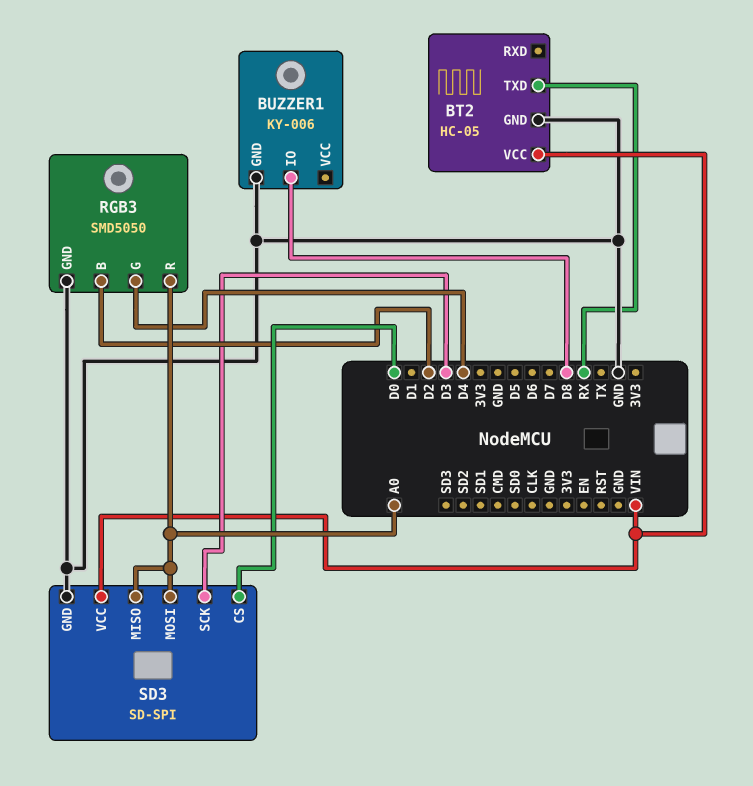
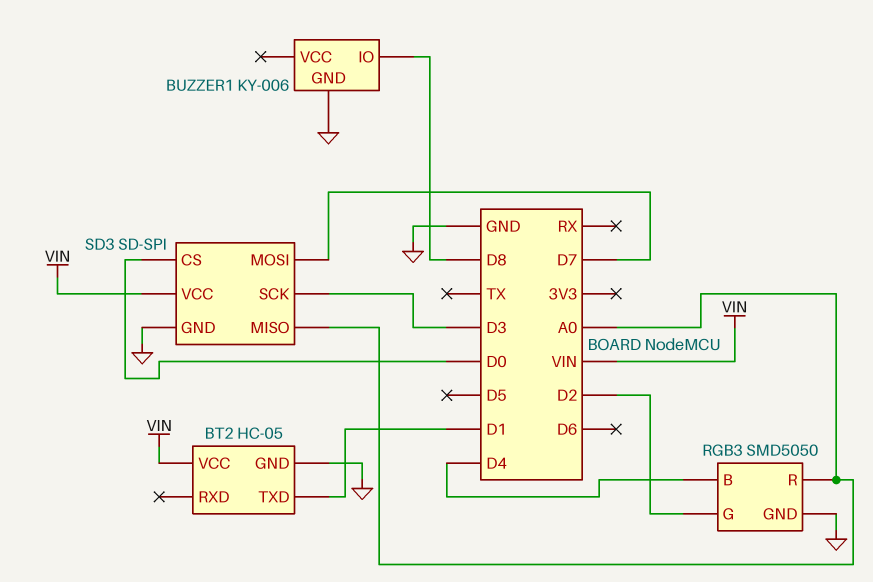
BT2 pin TXD: RX -> D1
RGB3 pin B: D2 -> D4
RGB3 pin G: D4 -> D2
SD3 pin MOSI: A0 -> D7

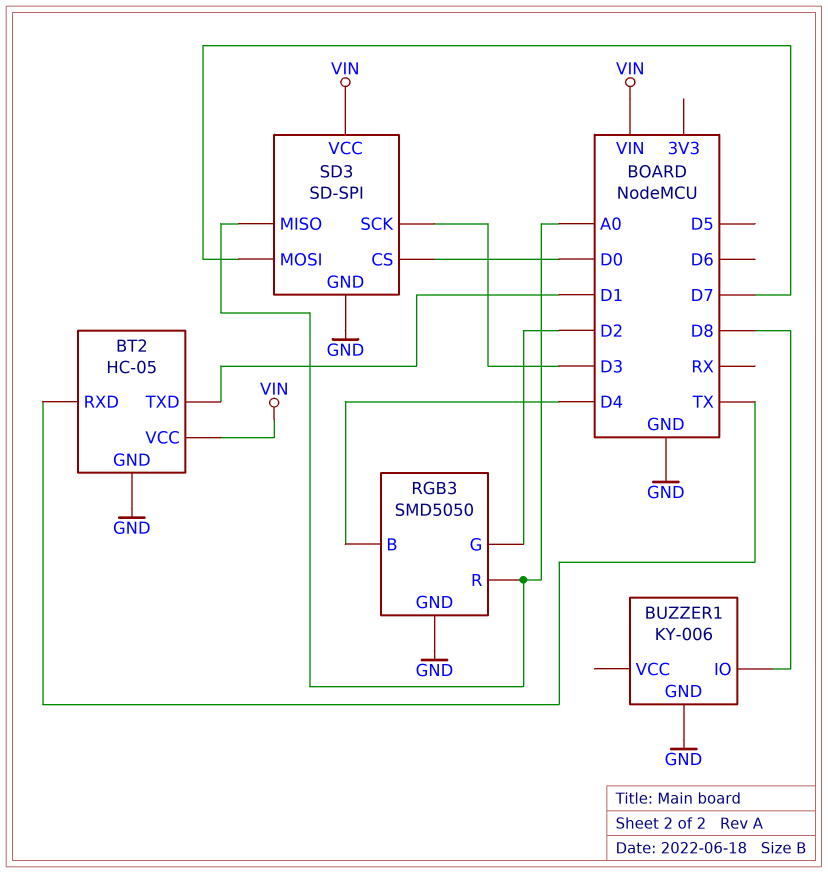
BT2 pin RXD: none -> TX

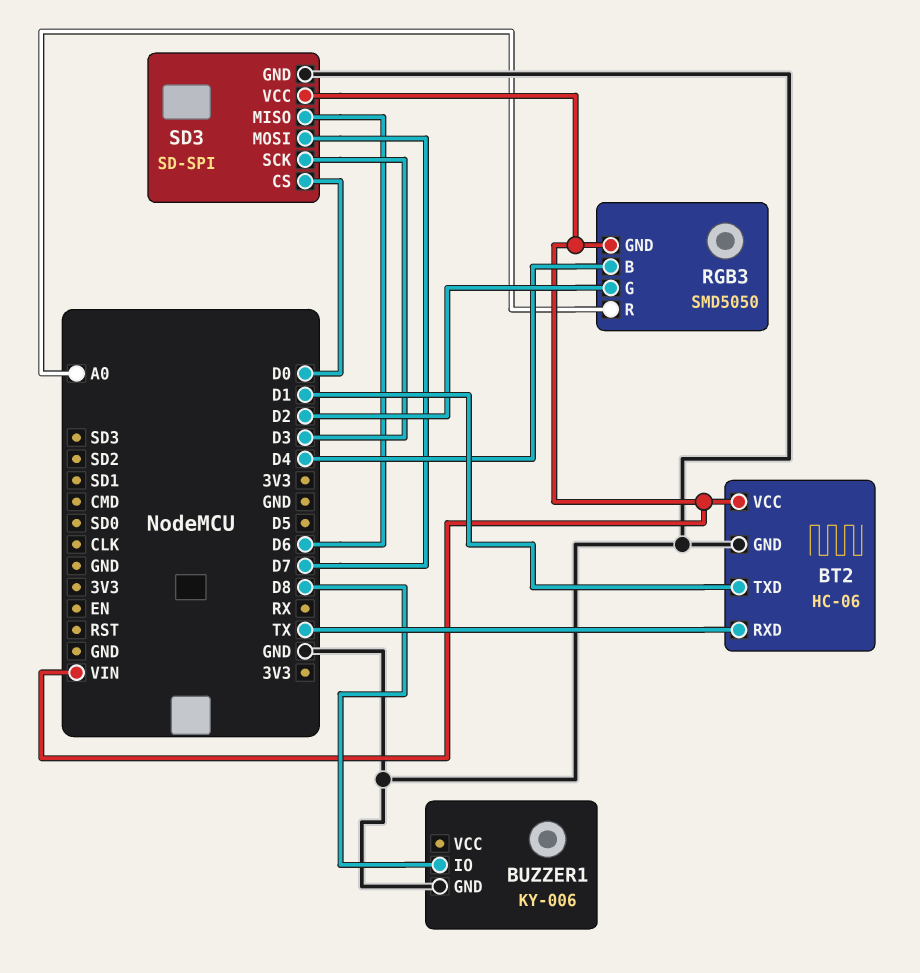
BT2: HC-05 -> HC-06
RGB3 pin GND: GND -> VIN
SD3 pin MISO: A0 -> D6

